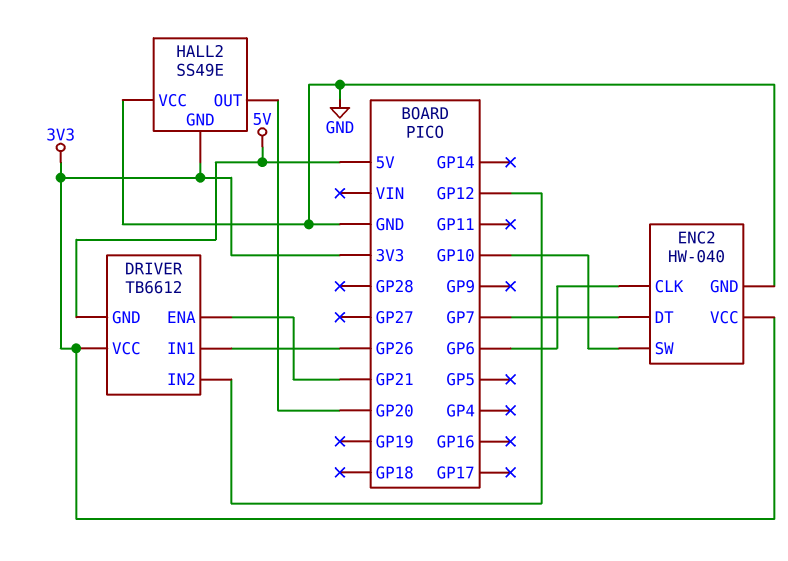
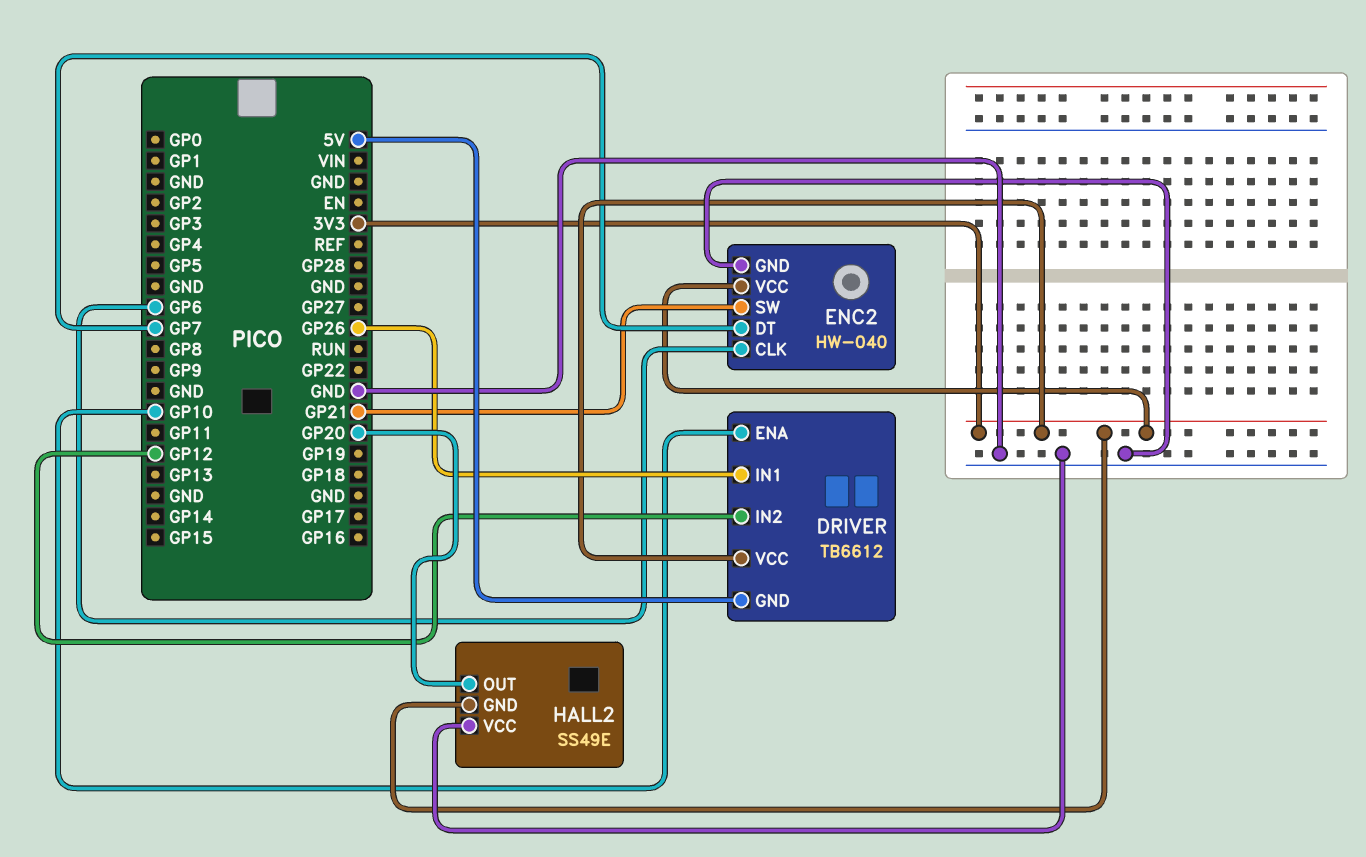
DRIVER pin ENA: GP21 -> GP10
ENC2 pin SW: GP10 -> GP21

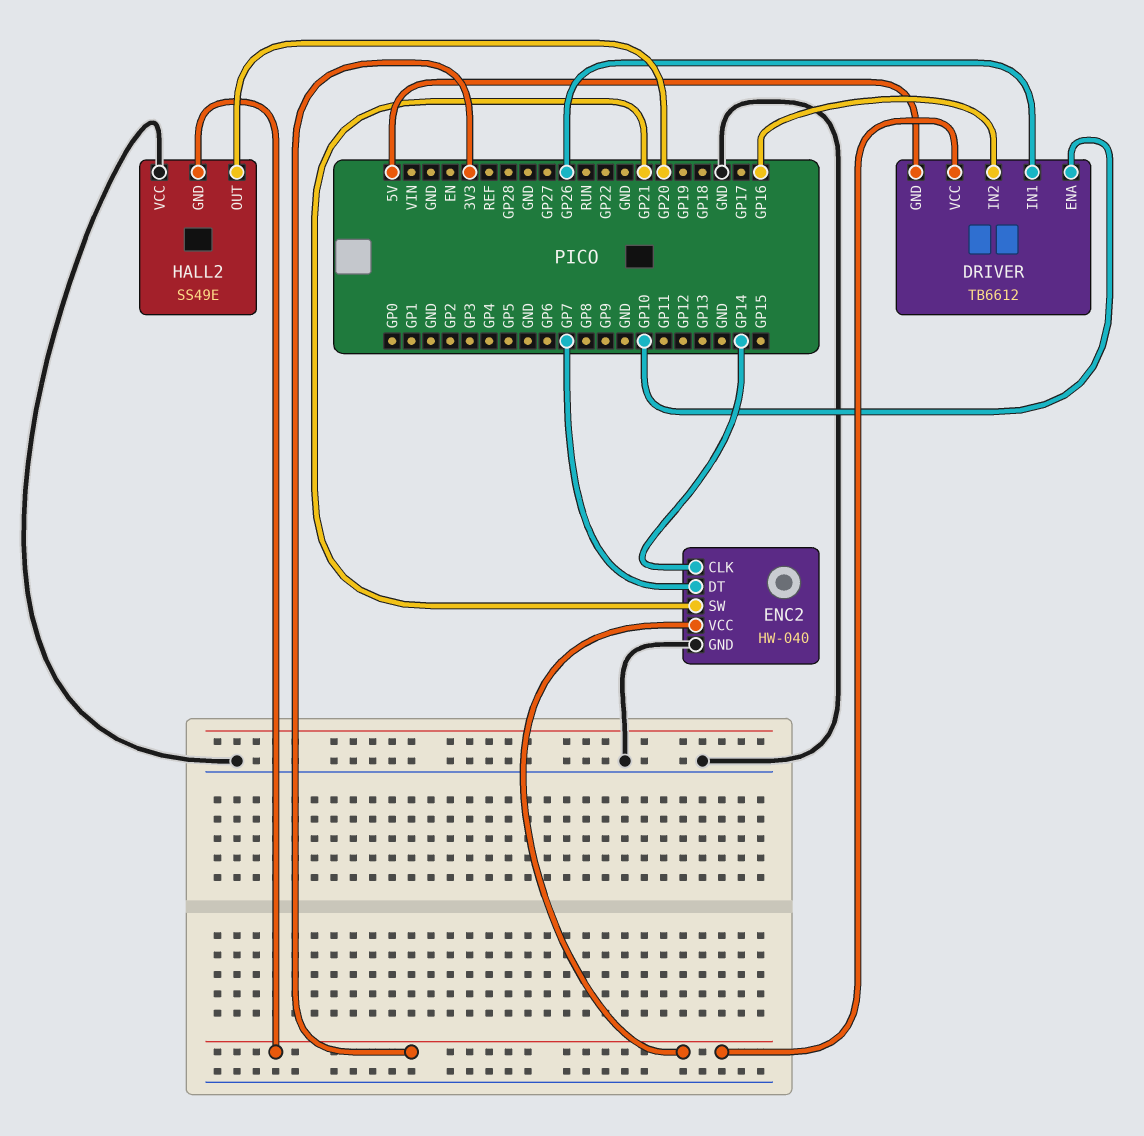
DRIVER pin IN2: GP12 -> GP16
ENC2 pin CLK: GP6 -> GP14

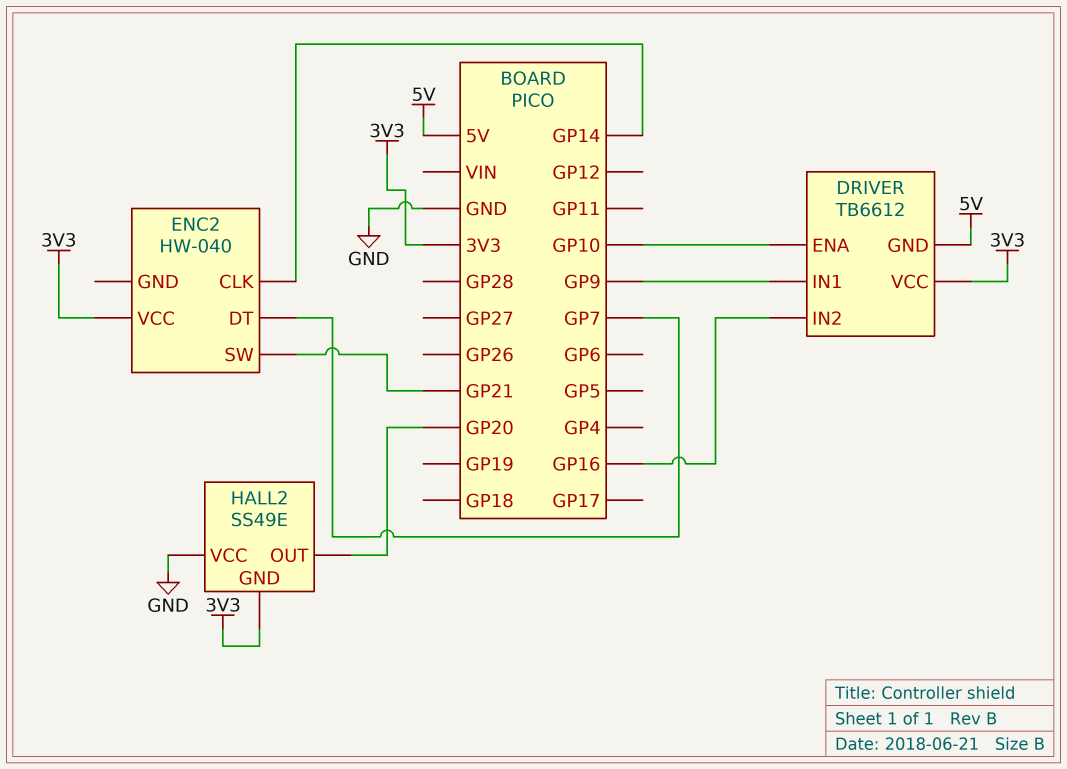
DRIVER pin IN1: GP26 -> GP9
ENC2 pin GND: GND -> none

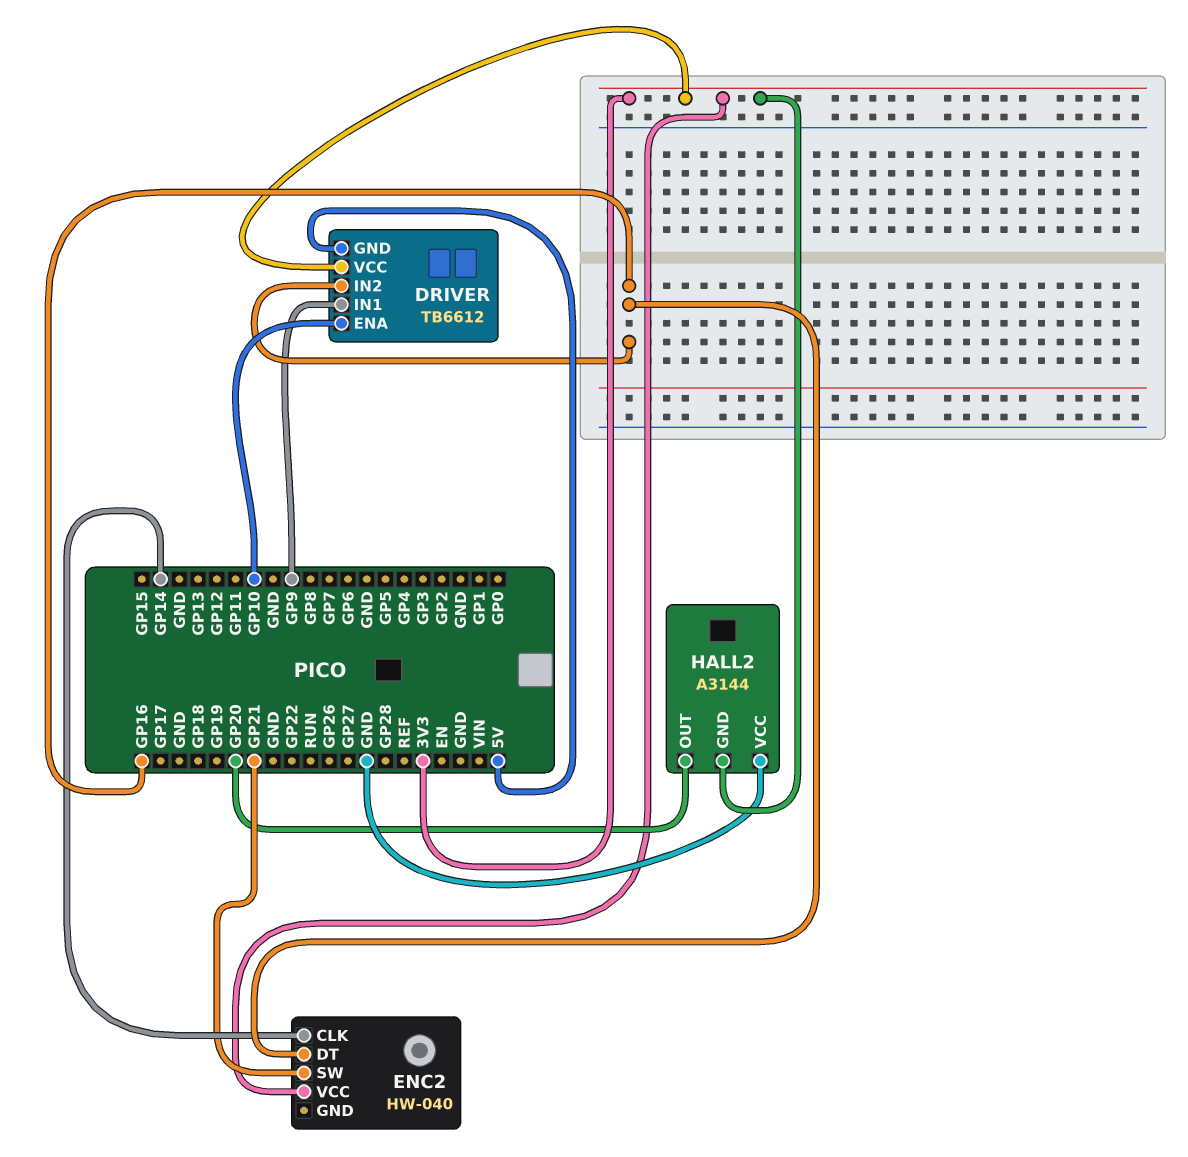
ENC2 pin DT: GP7 -> GP16
HALL2: SS49E -> A3144

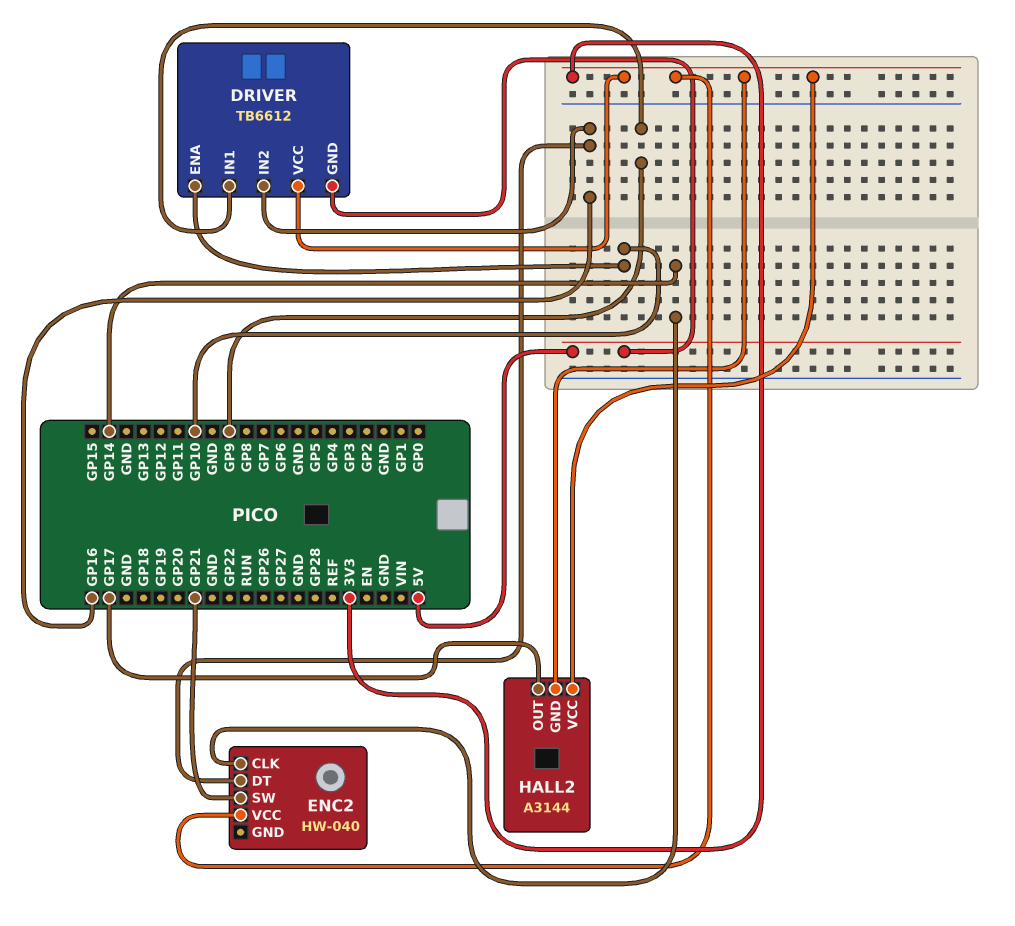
HALL2 pin OUT: GP20 -> GP17
HALL2 pin VCC: GND -> 3V3

